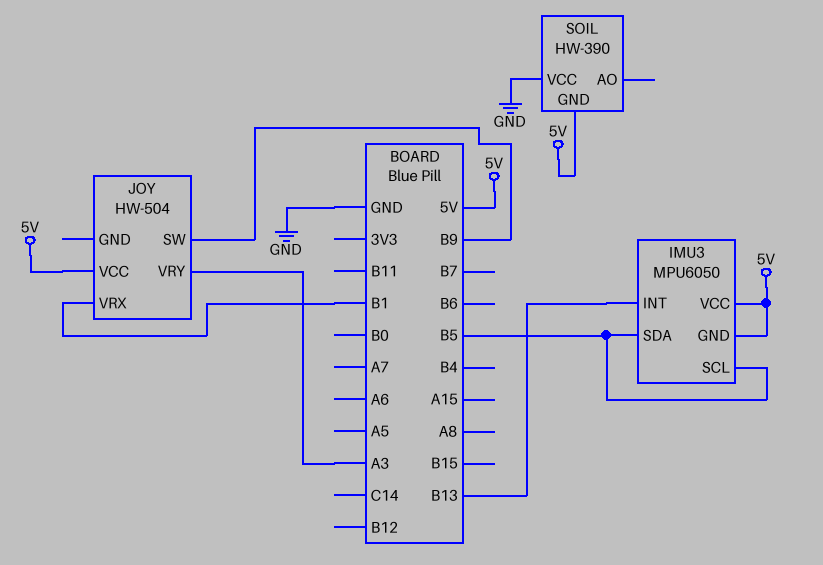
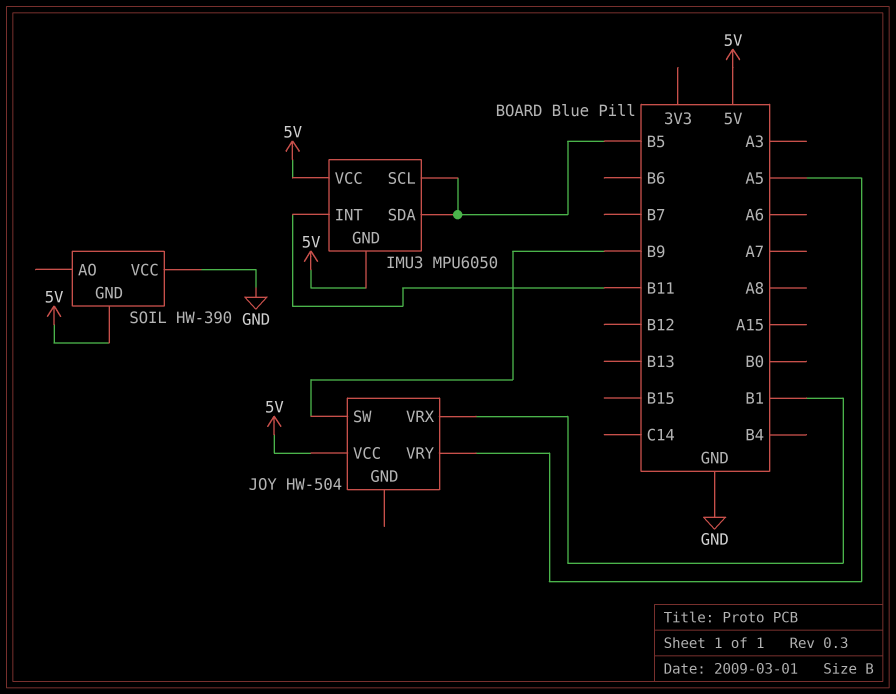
IMU3 pin INT: B13 -> B11
JOY pin VRY: A3 -> A5

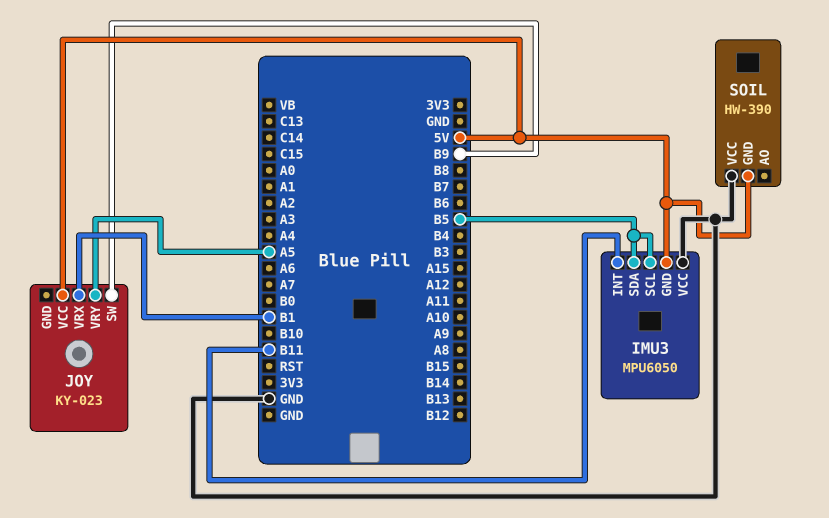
IMU3 pin VCC: 5V -> GND
JOY: HW-504 -> KY-023

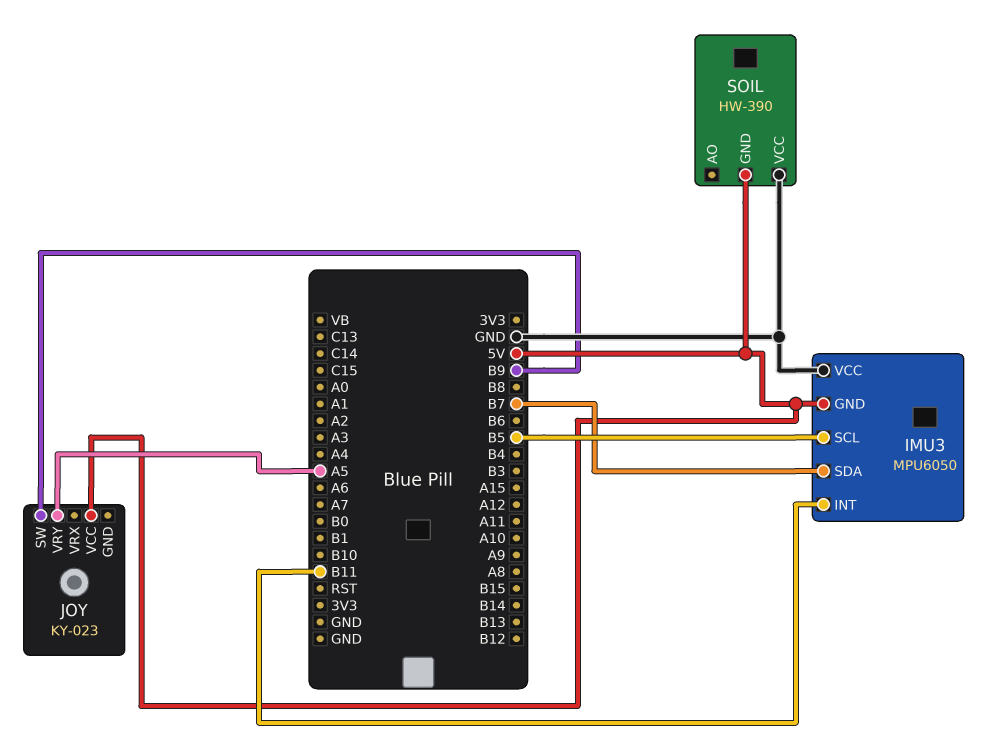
IMU3 pin SDA: B5 -> B7
JOY pin VRX: B1 -> none

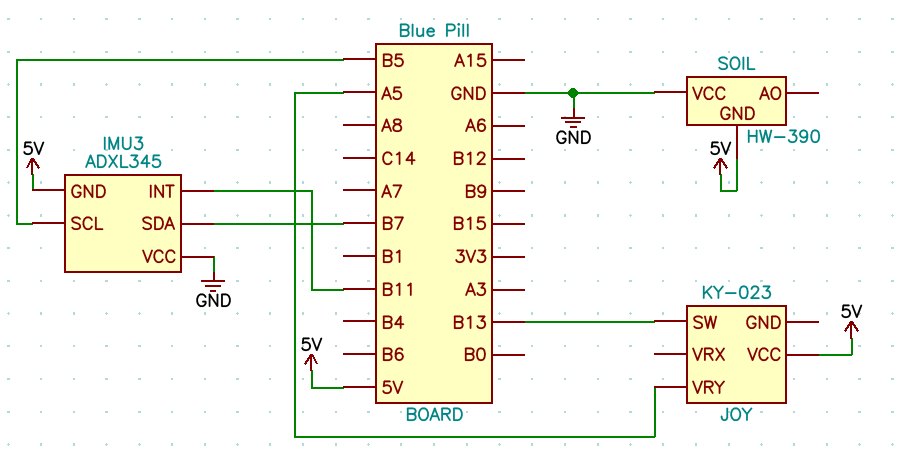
IMU3: MPU6050 -> ADXL345
JOY pin SW: B9 -> B13

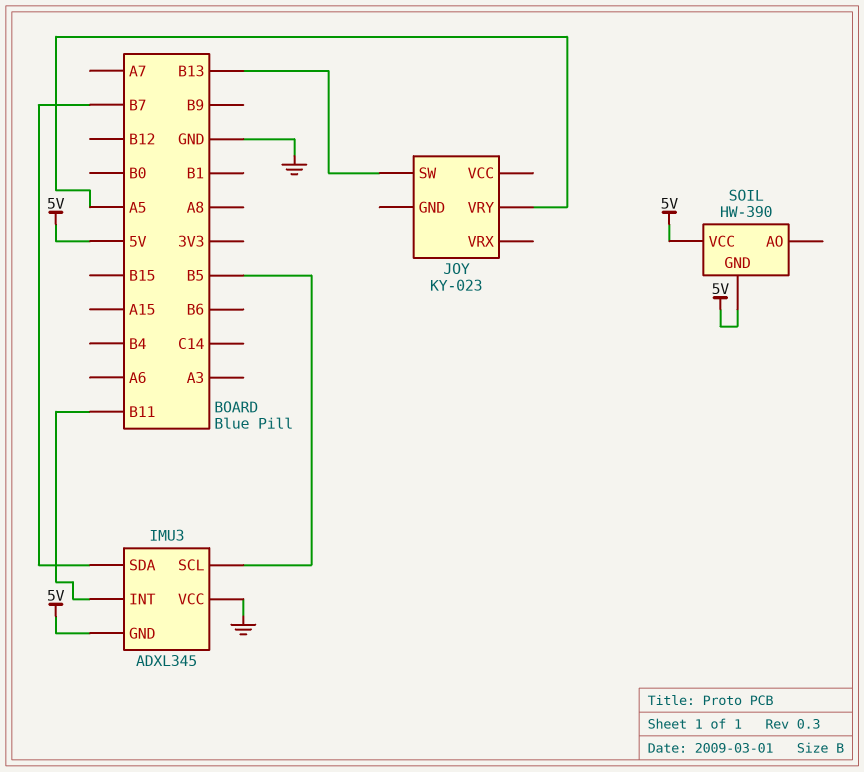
JOY pin VCC: 5V -> none
SOIL pin VCC: GND -> 5V

